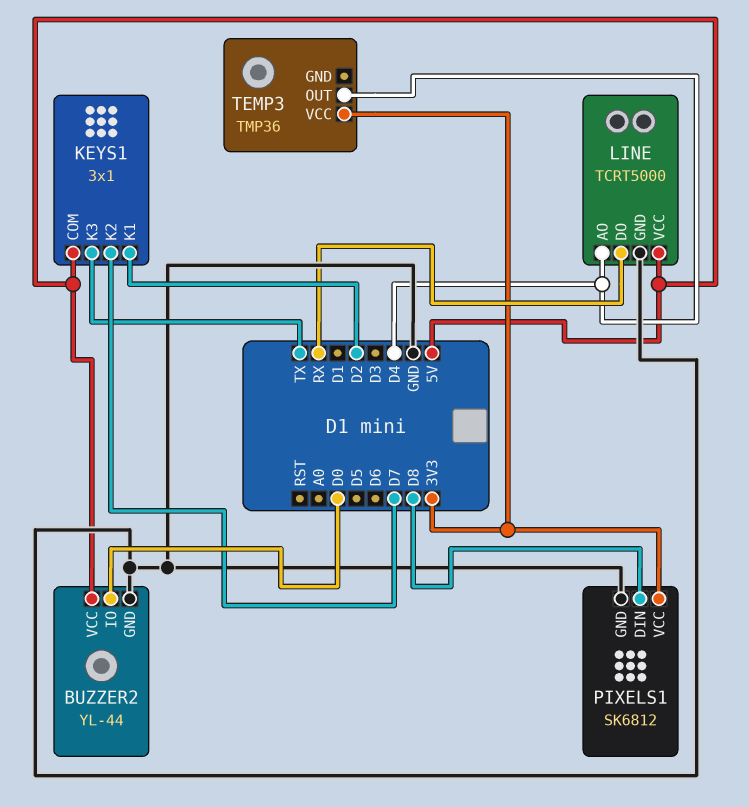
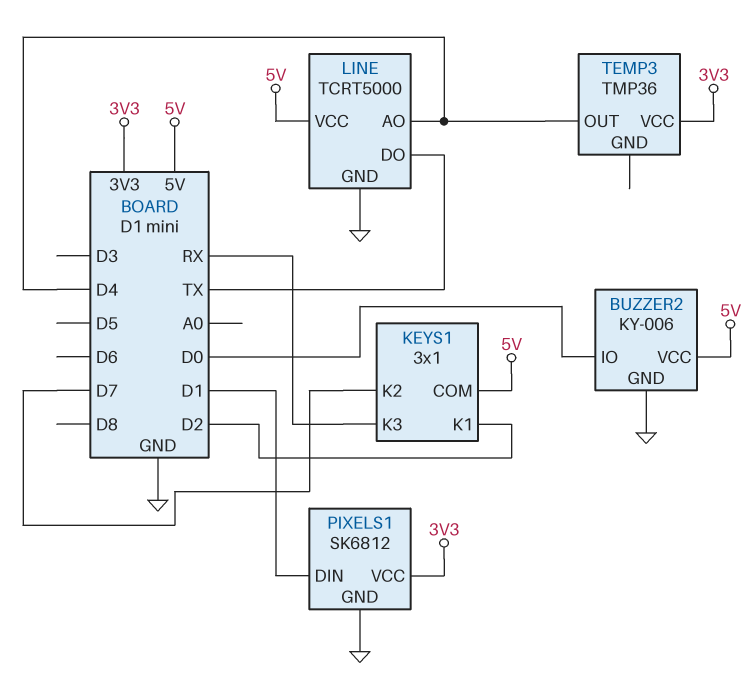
BUZZER2: YL-44 -> KY-006
KEYS1 pin K3: TX -> RX
LINE pin DO: RX -> TX
PIXELS1 pin DIN: D8 -> D1

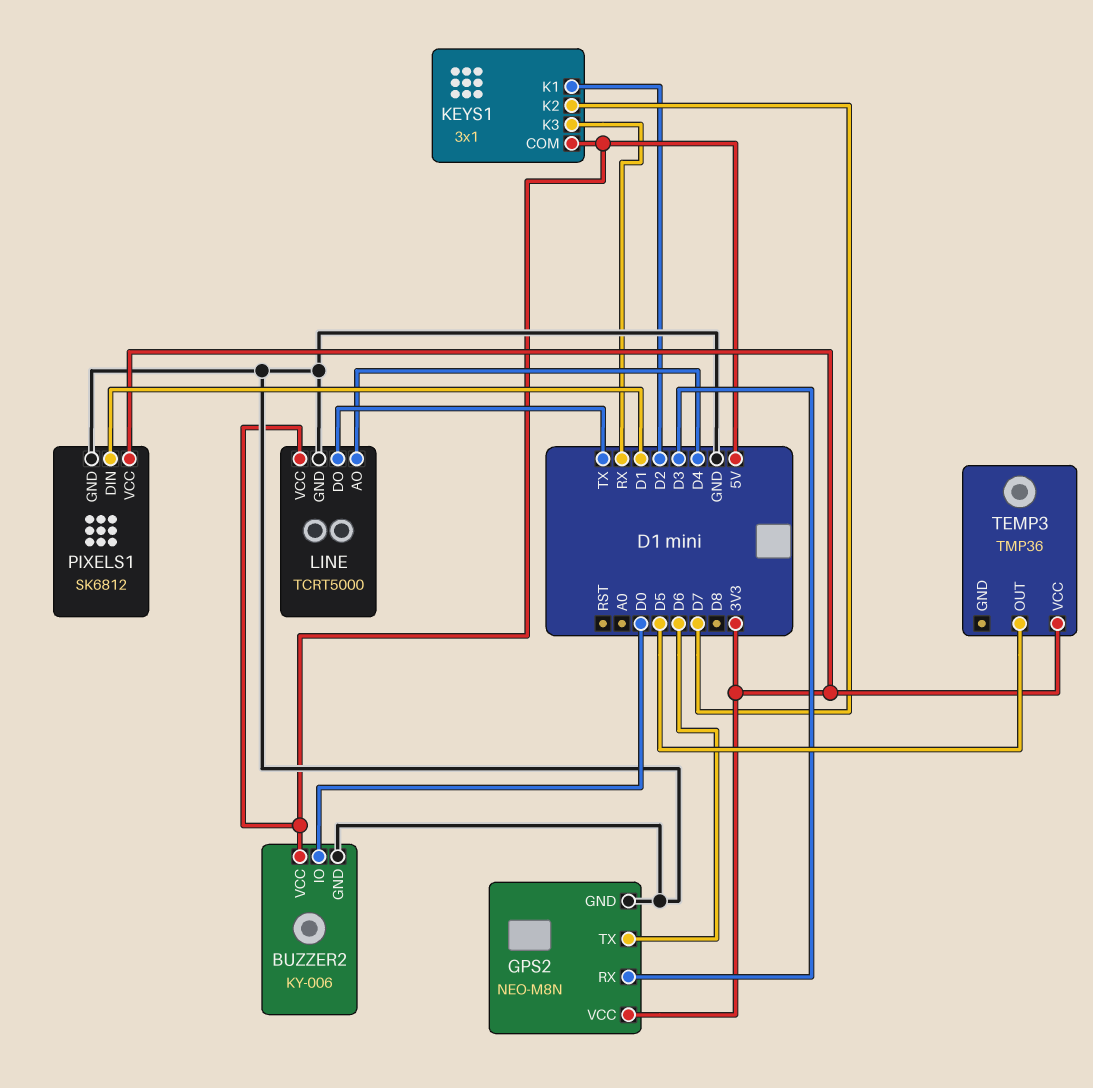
GPS2: none -> NEO-M8N
GPS2 pin GND: none -> GND
GPS2 pin RX: none -> D3
GPS2 pin TX: none -> D6
GPS2 pin VCC: none -> 3V3
TEMP3 pin OUT: D4 -> D5

